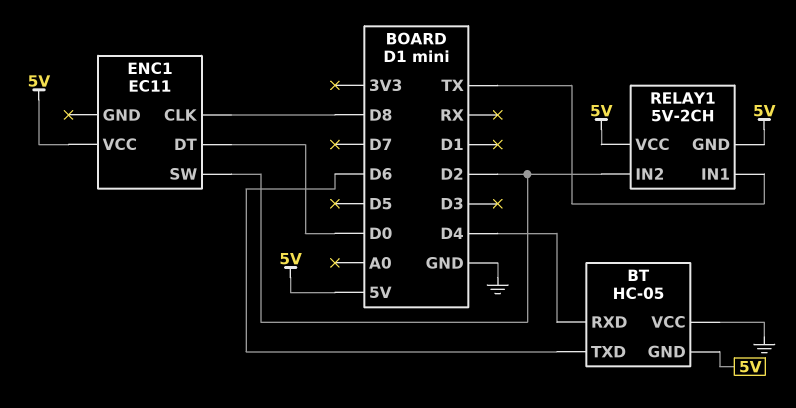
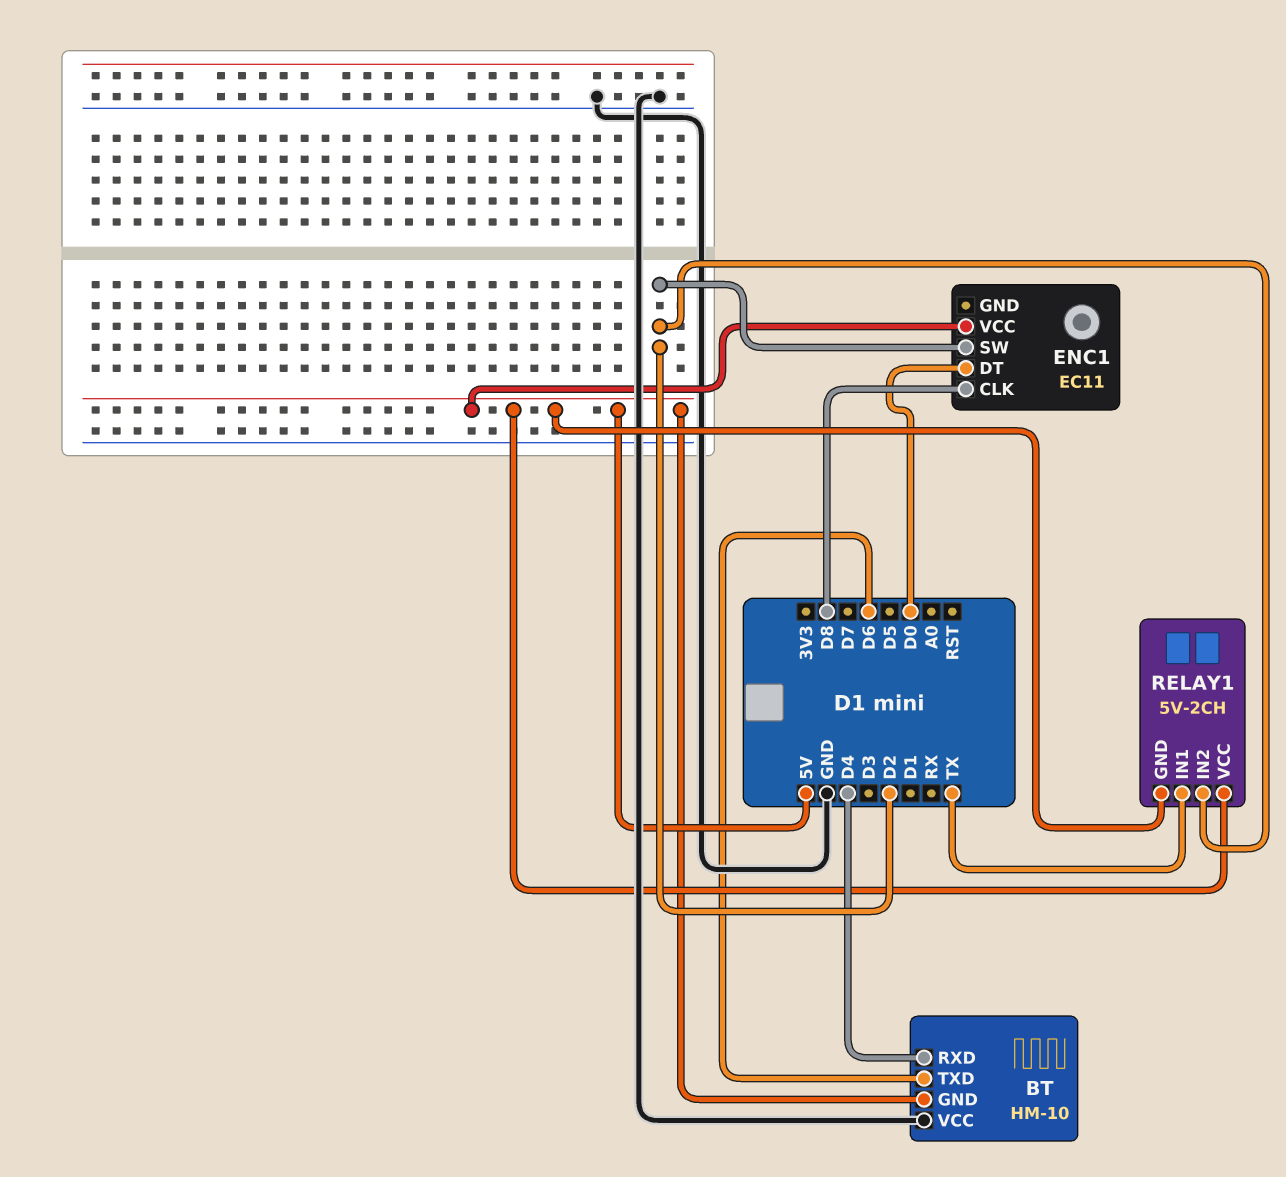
BT: HC-05 -> HM-10

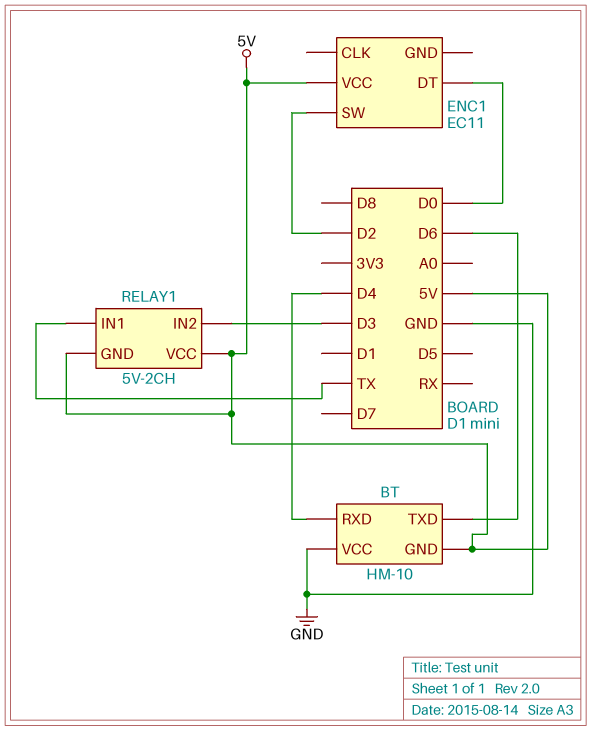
ENC1 pin CLK: D8 -> none
RELAY1 pin IN2: D2 -> D3

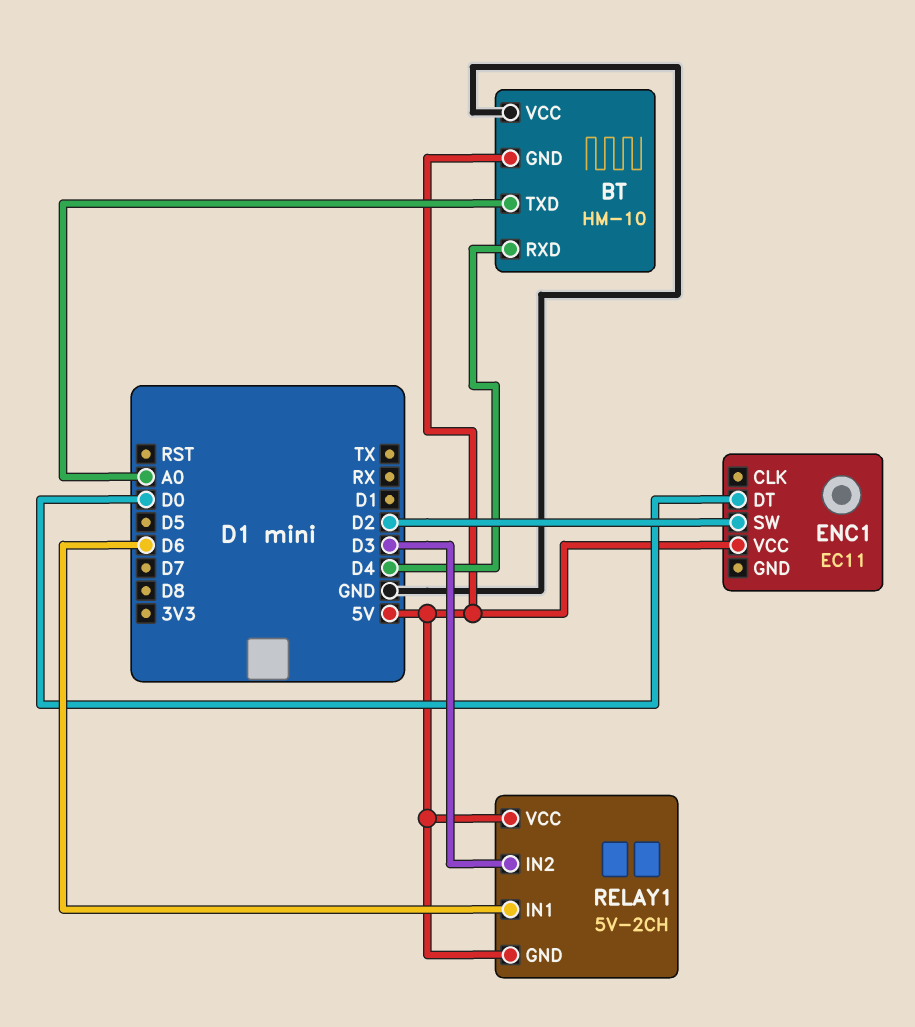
BT pin TXD: D6 -> A0
RELAY1 pin IN1: TX -> D6

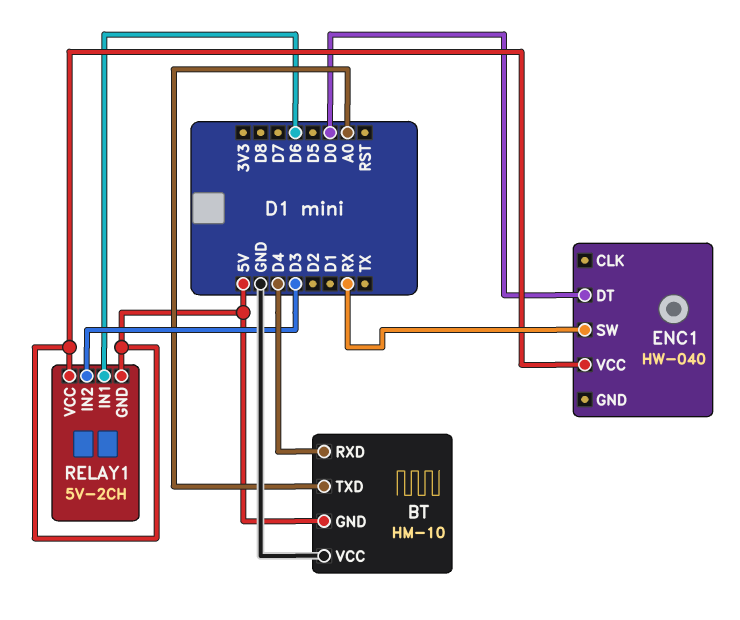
ENC1: EC11 -> HW-040
ENC1 pin SW: D2 -> RX

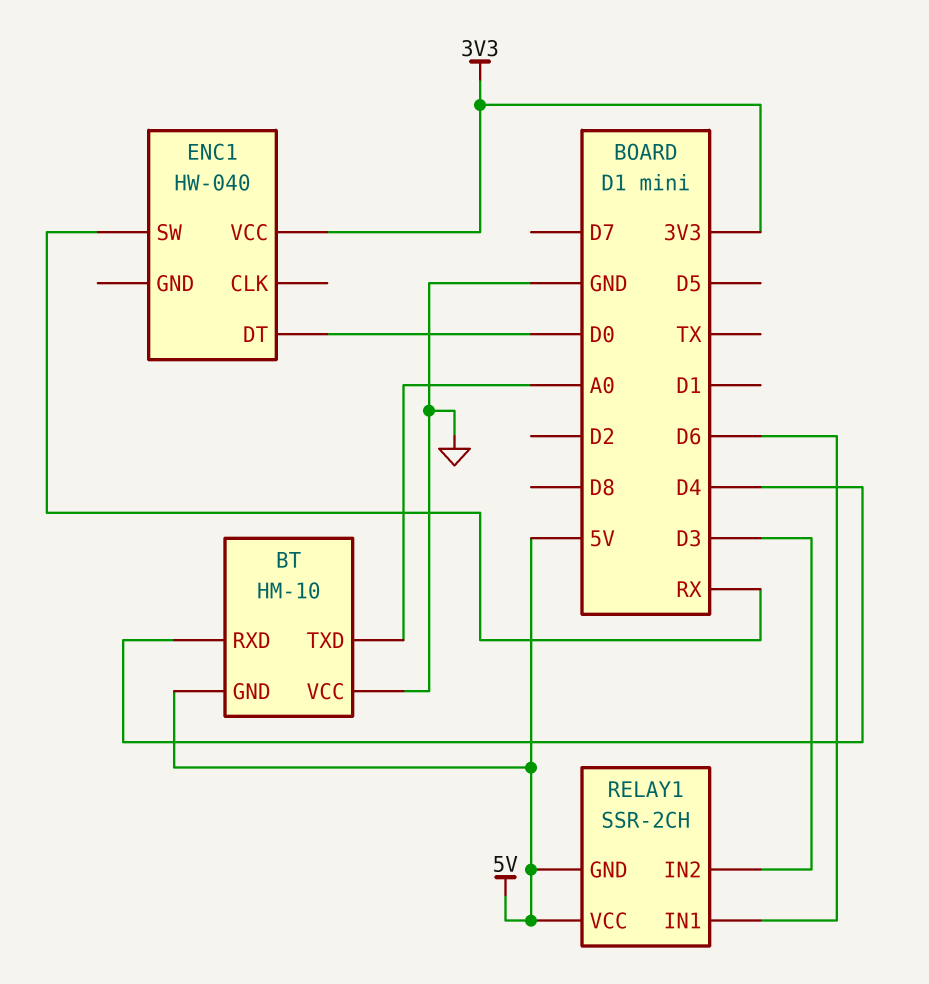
ENC1 pin VCC: 5V -> 3V3
RELAY1: 5V-2CH -> SSR-2CH

